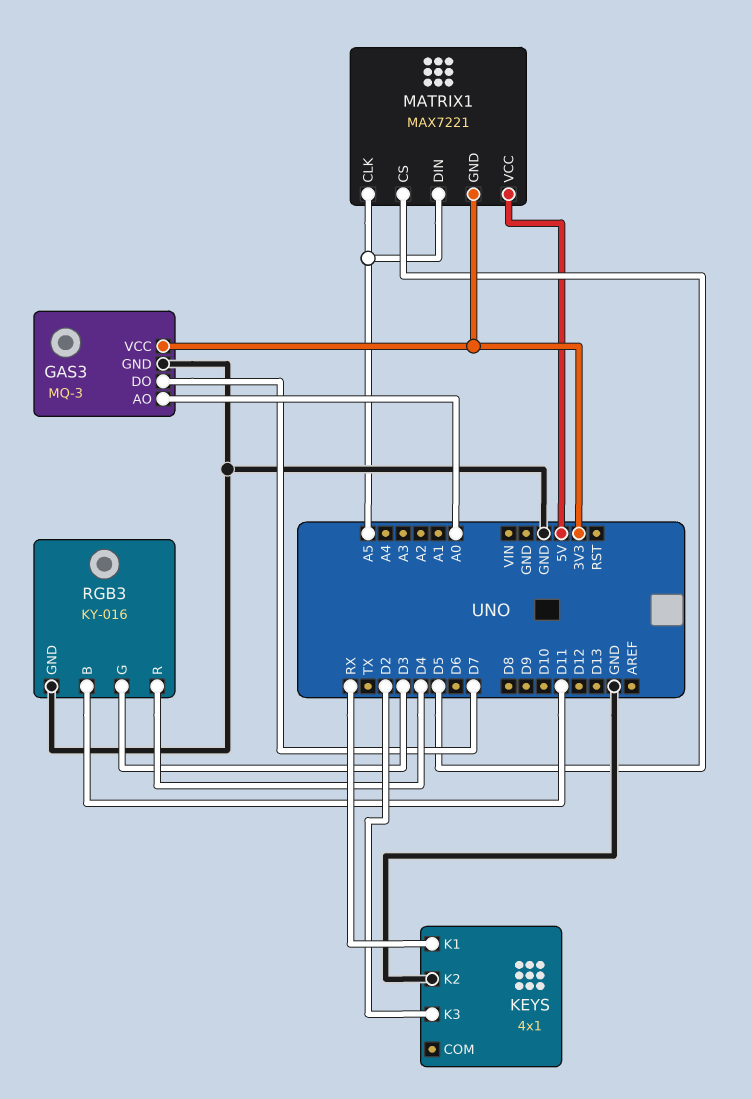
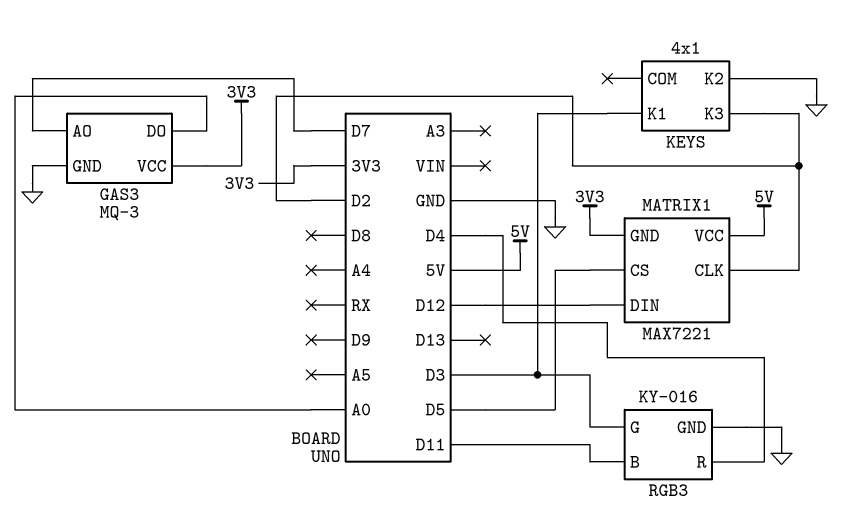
GAS3 pin AO: A0 -> D7
GAS3 pin DO: D7 -> A0
KEYS pin K1: RX -> D3
MATRIX1 pin CLK: A5 -> D2
MATRIX1 pin DIN: A5 -> D12

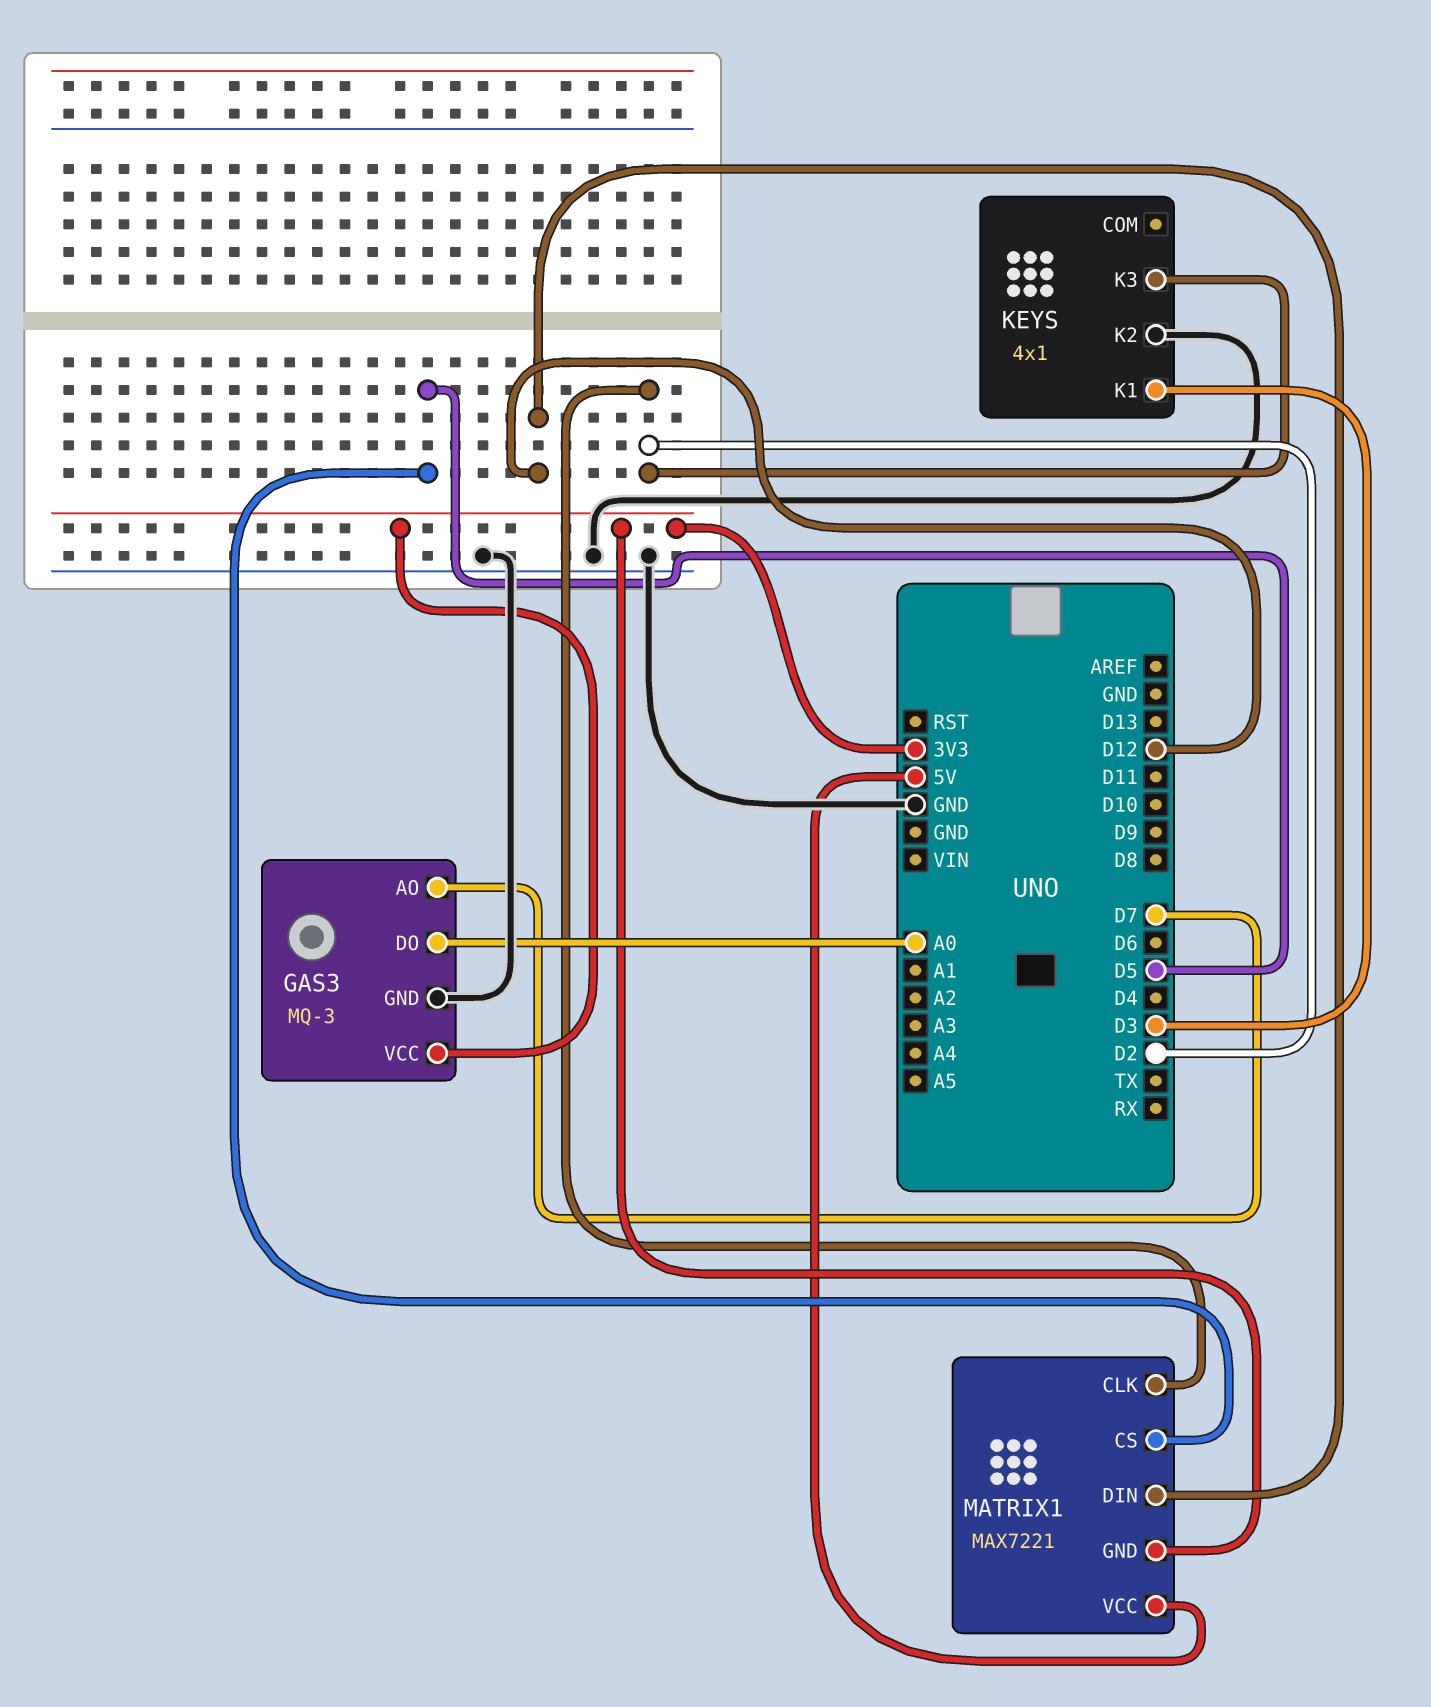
RGB3: KY-016 -> none
RGB3 pin B: D11 -> none
RGB3 pin G: D3 -> none
RGB3 pin GND: GND -> none
RGB3 pin R: D4 -> none

